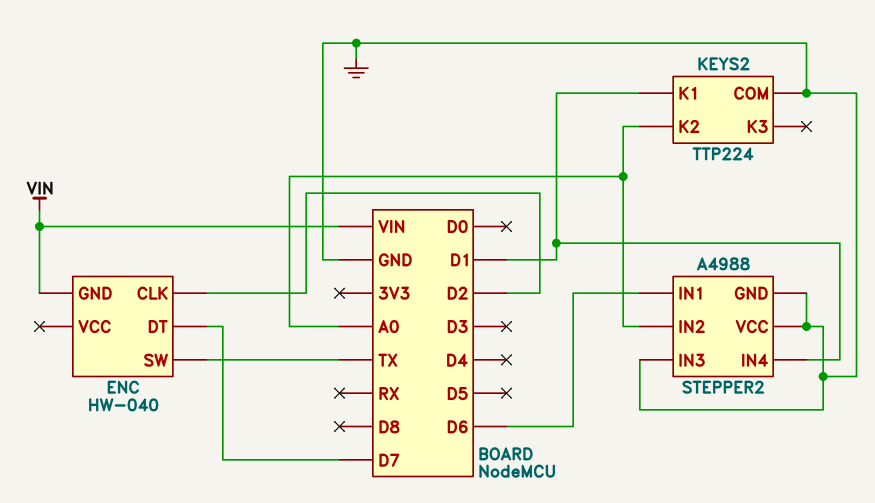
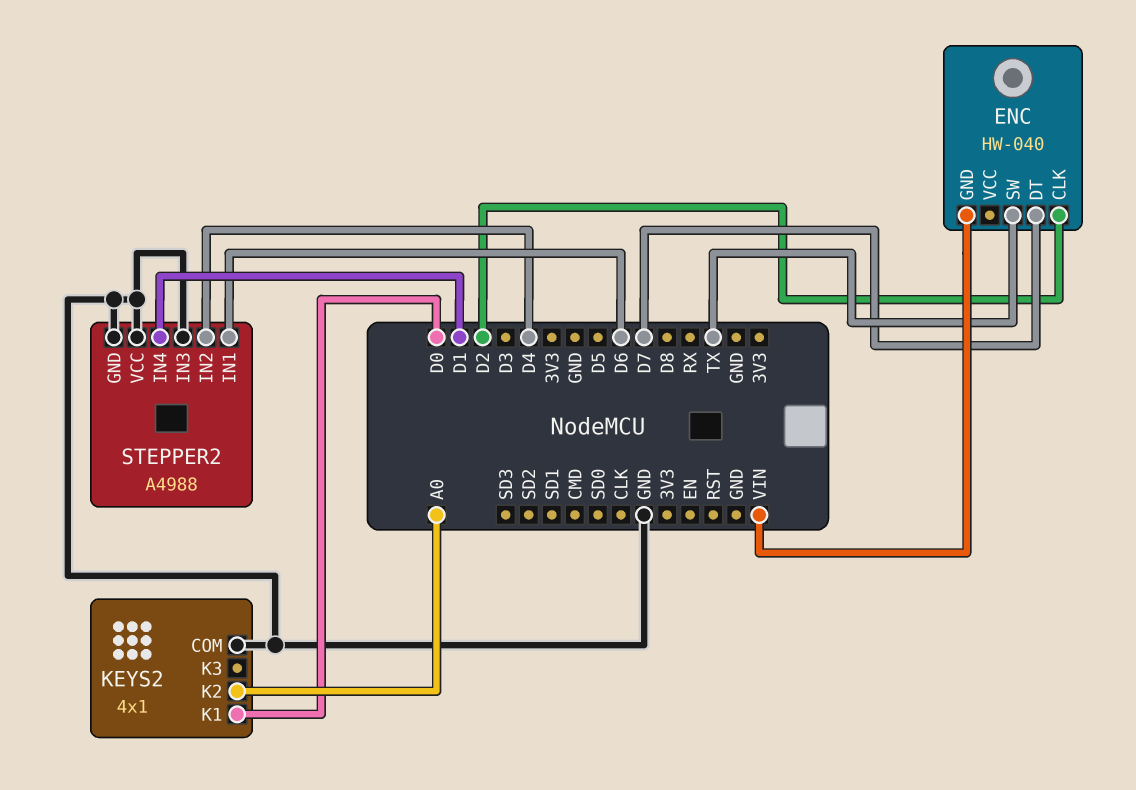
KEYS2: TTP224 -> 4x1
KEYS2 pin K1: D1 -> D0
STEPPER2 pin IN2: A0 -> D4

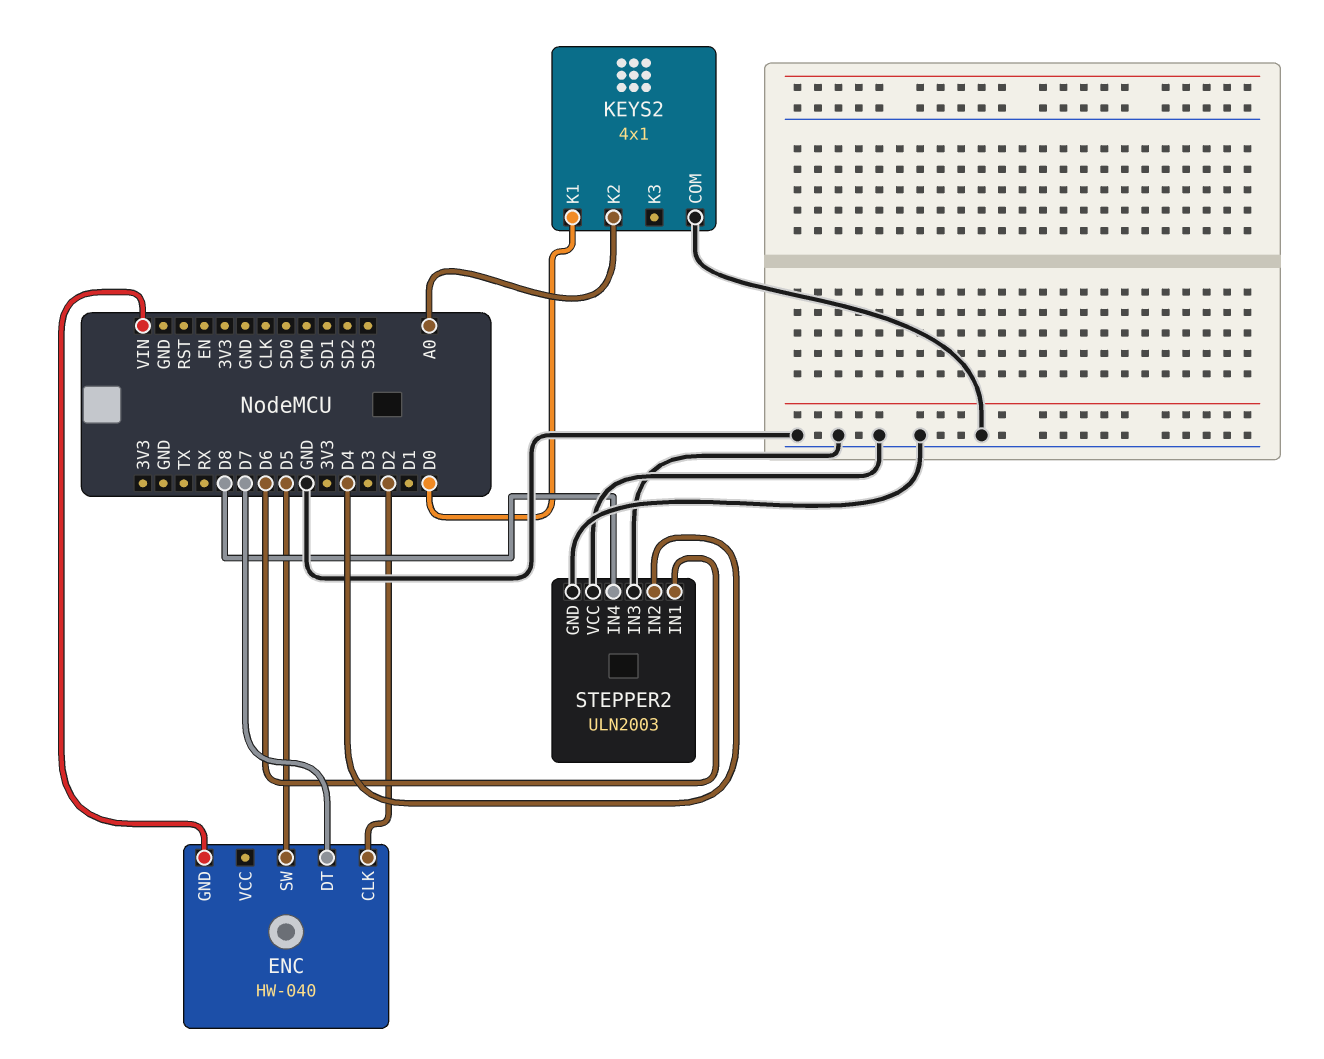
ENC pin SW: TX -> D5
STEPPER2: A4988 -> ULN2003
STEPPER2 pin IN4: D1 -> D8

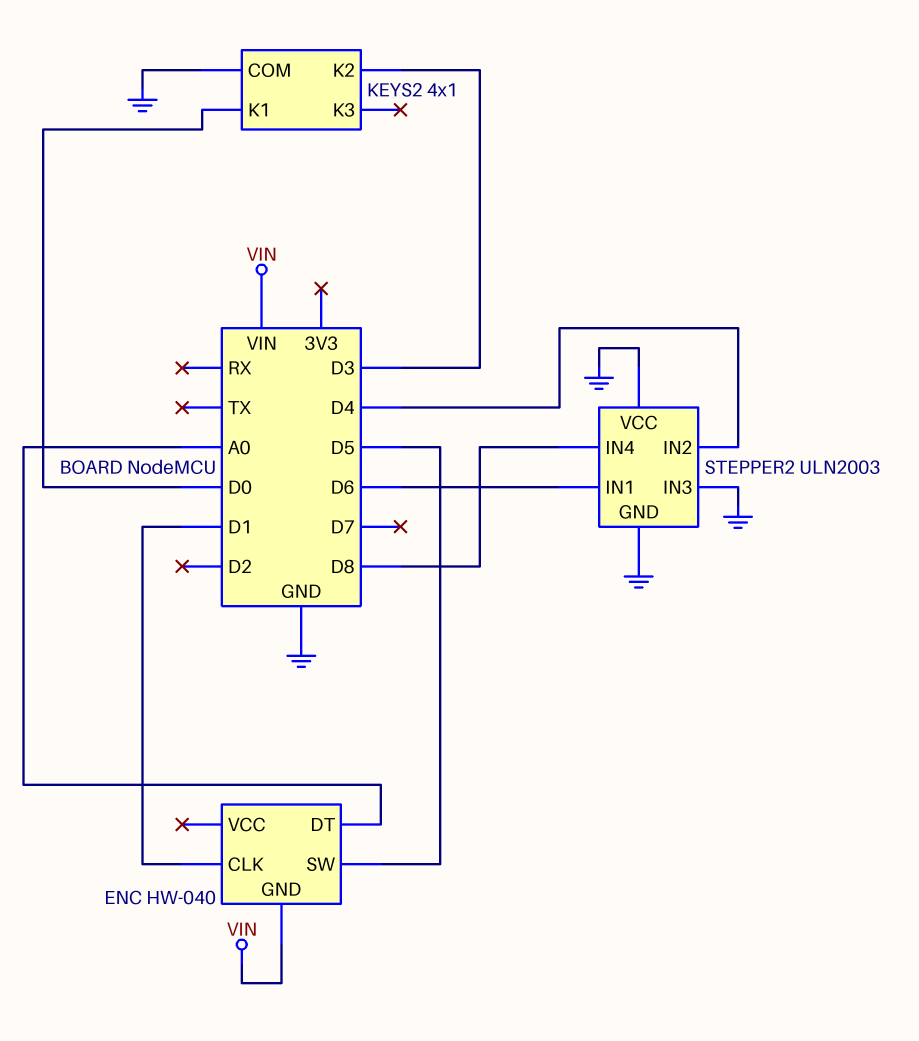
ENC pin CLK: D2 -> D1
ENC pin DT: D7 -> A0
KEYS2 pin K2: A0 -> D3

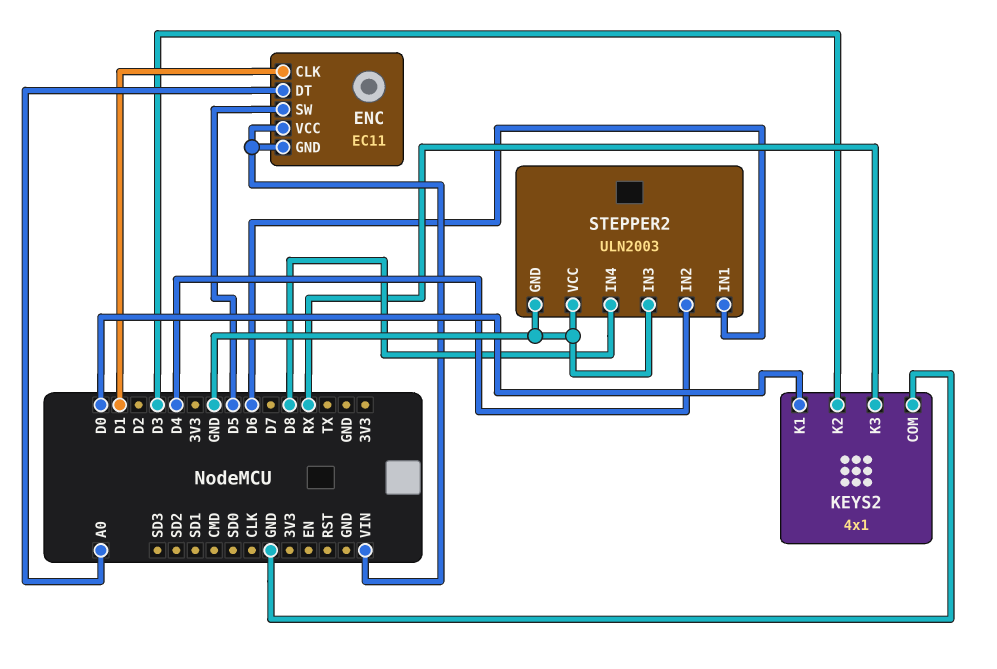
ENC: HW-040 -> EC11
ENC pin VCC: none -> VIN
KEYS2 pin K3: none -> RX

